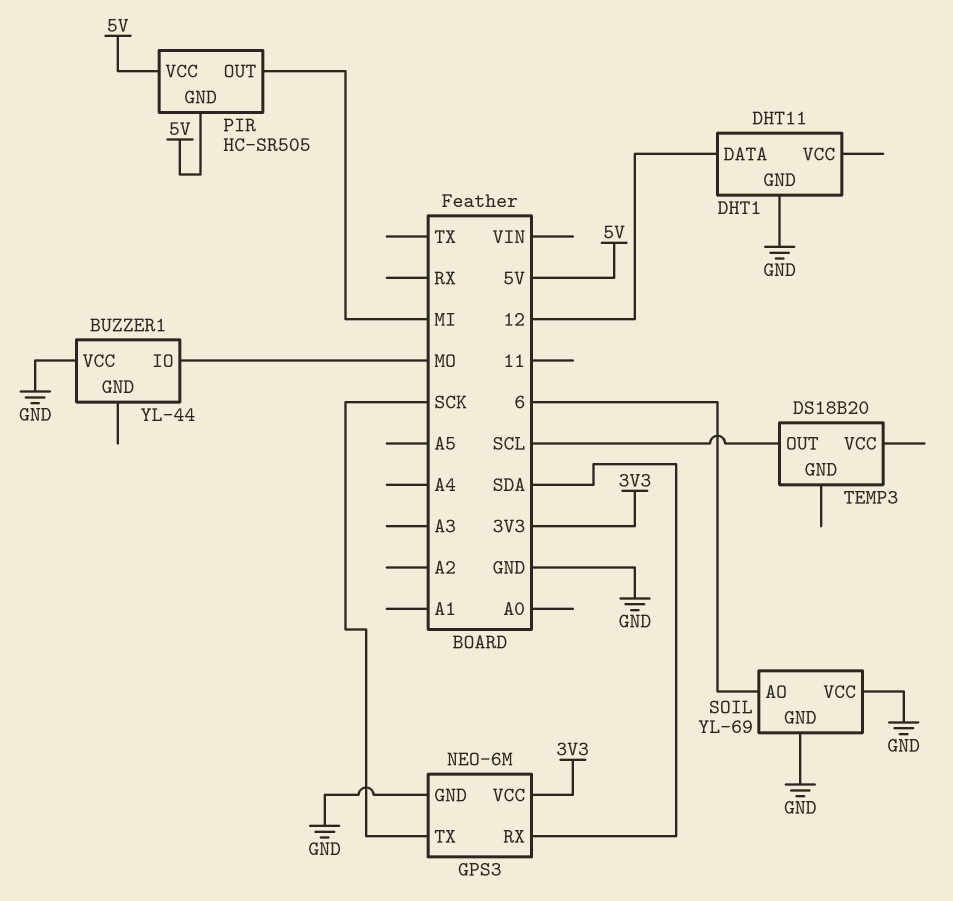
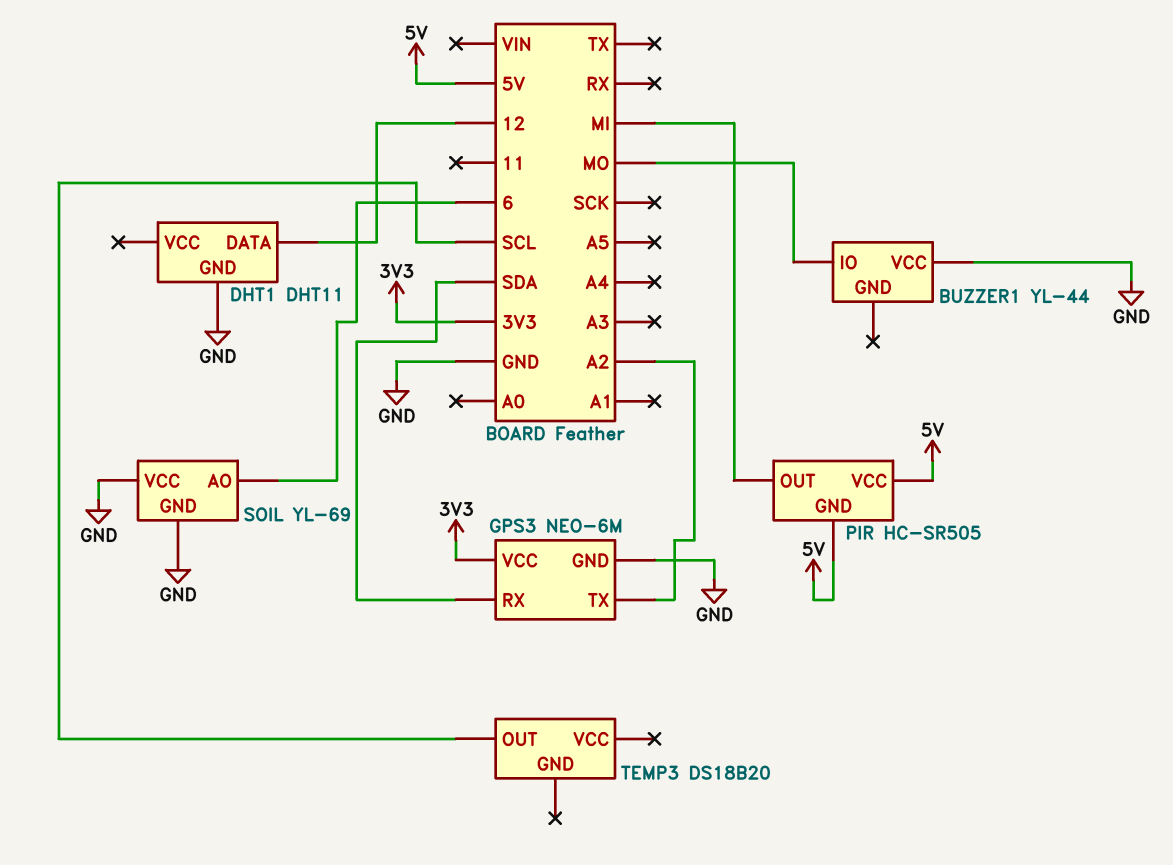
GPS3 pin TX: SCK -> A2

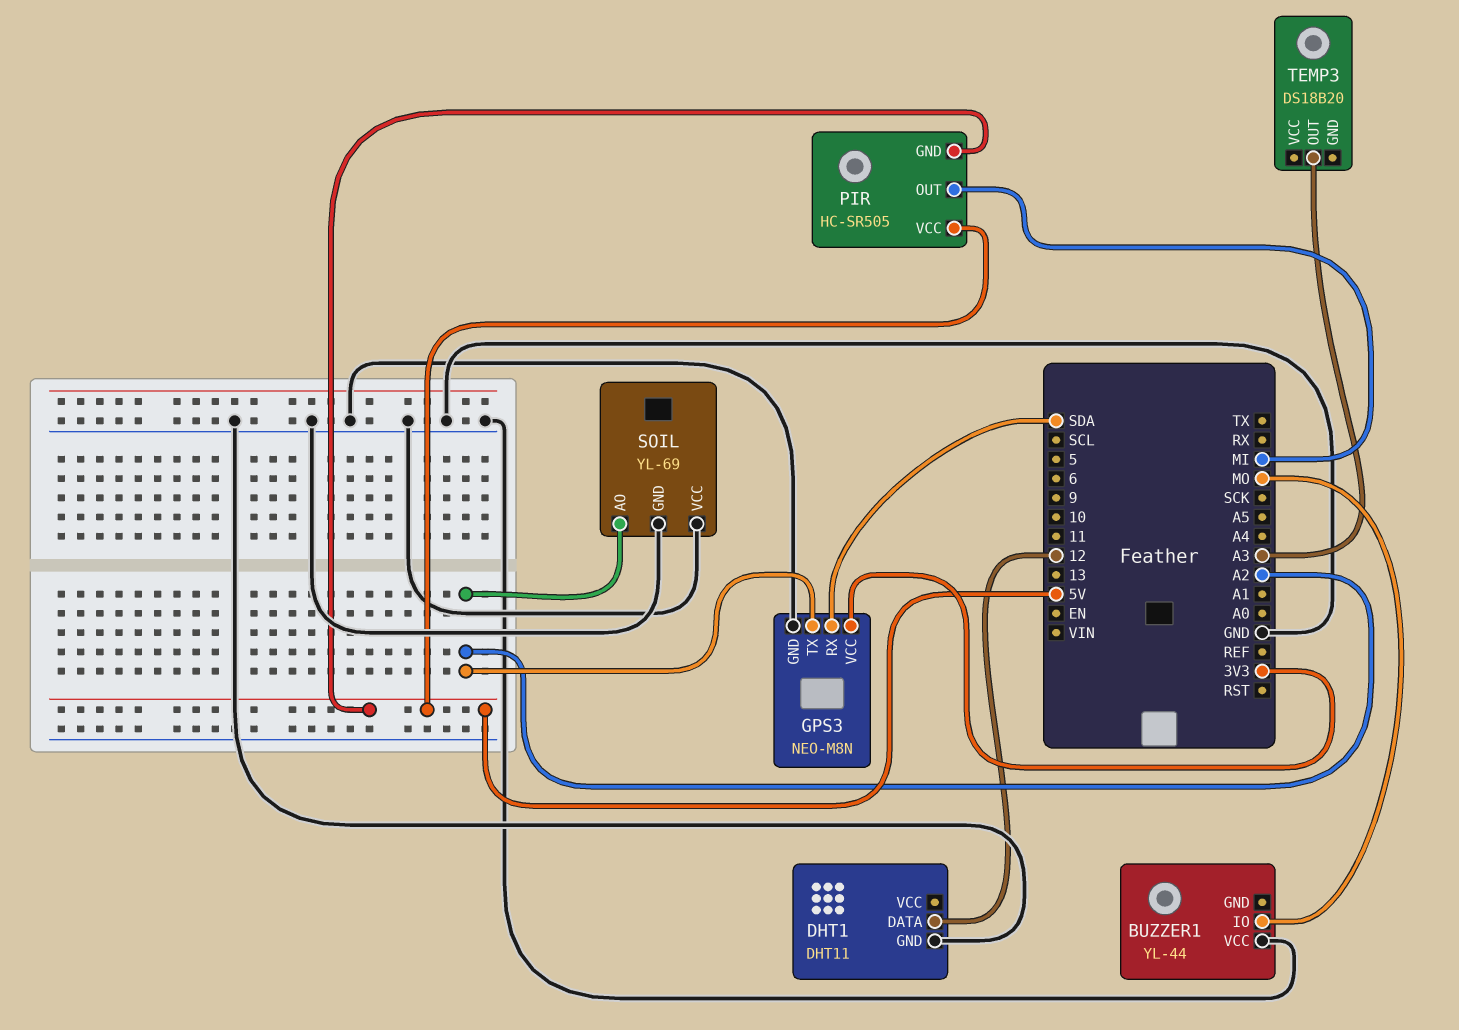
GPS3: NEO-6M -> NEO-M8N
SOIL pin AO: 6 -> A2
TEMP3 pin OUT: SCL -> A3

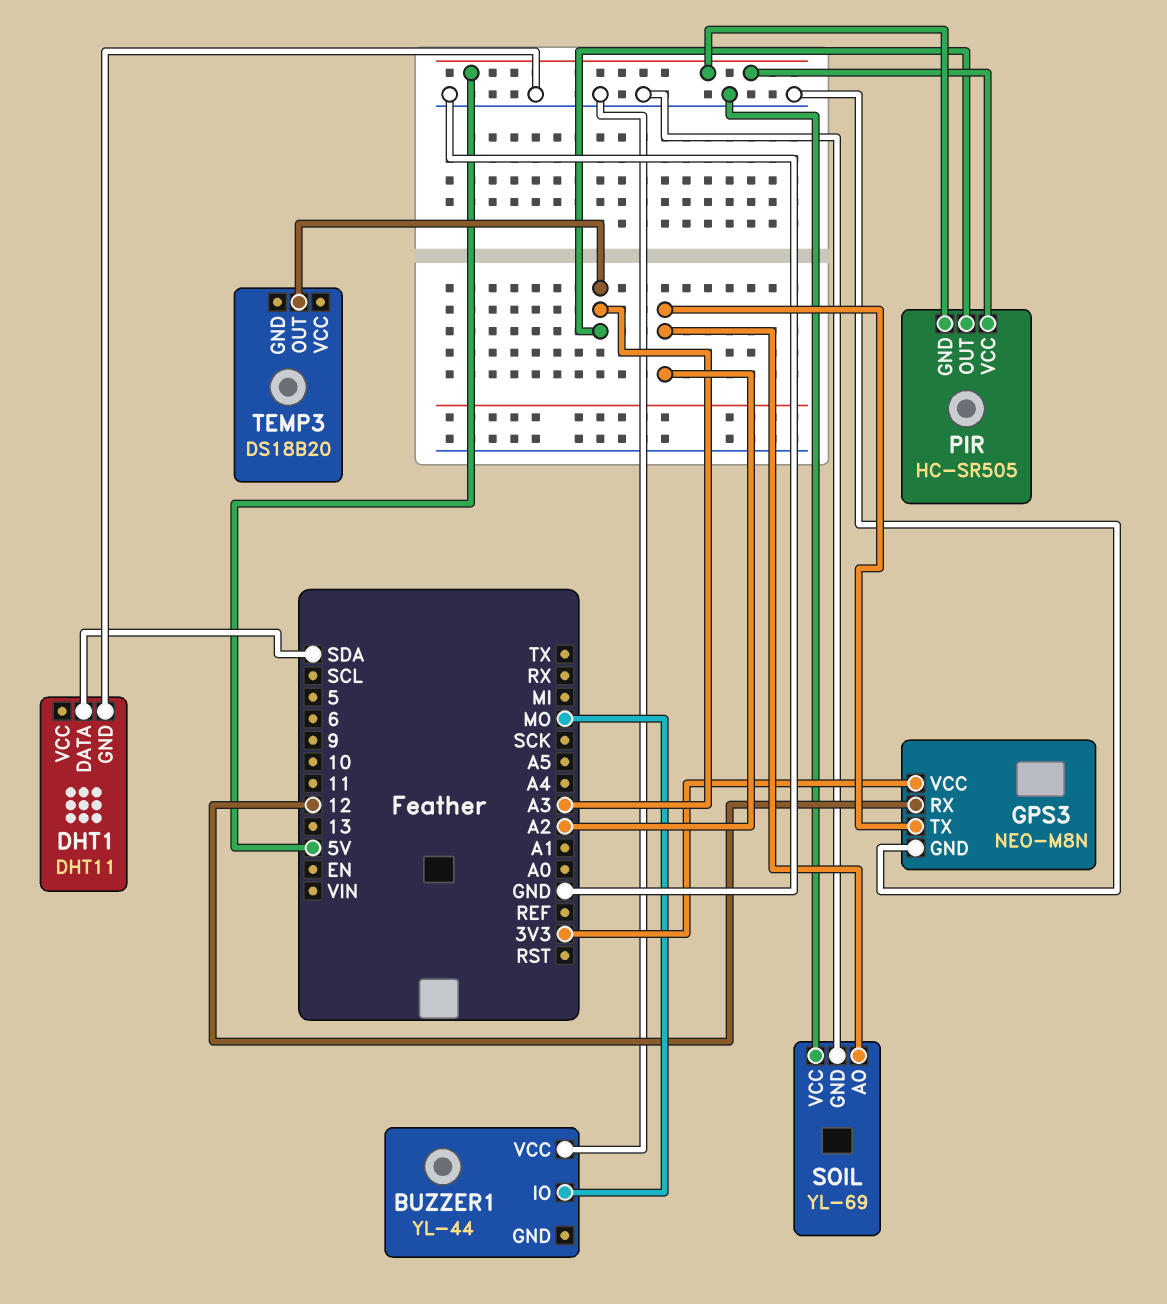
DHT1 pin DATA: 12 -> SDA
GPS3 pin RX: SDA -> 12
PIR pin OUT: MI -> A3

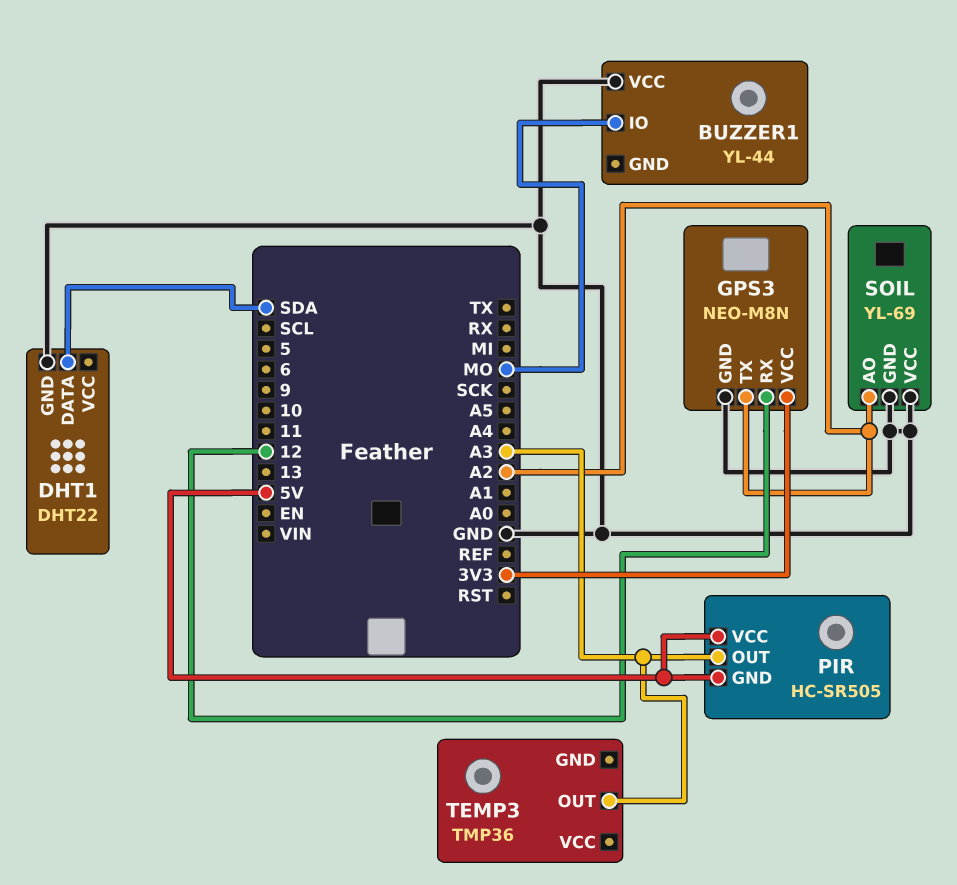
DHT1: DHT11 -> DHT22
TEMP3: DS18B20 -> TMP36

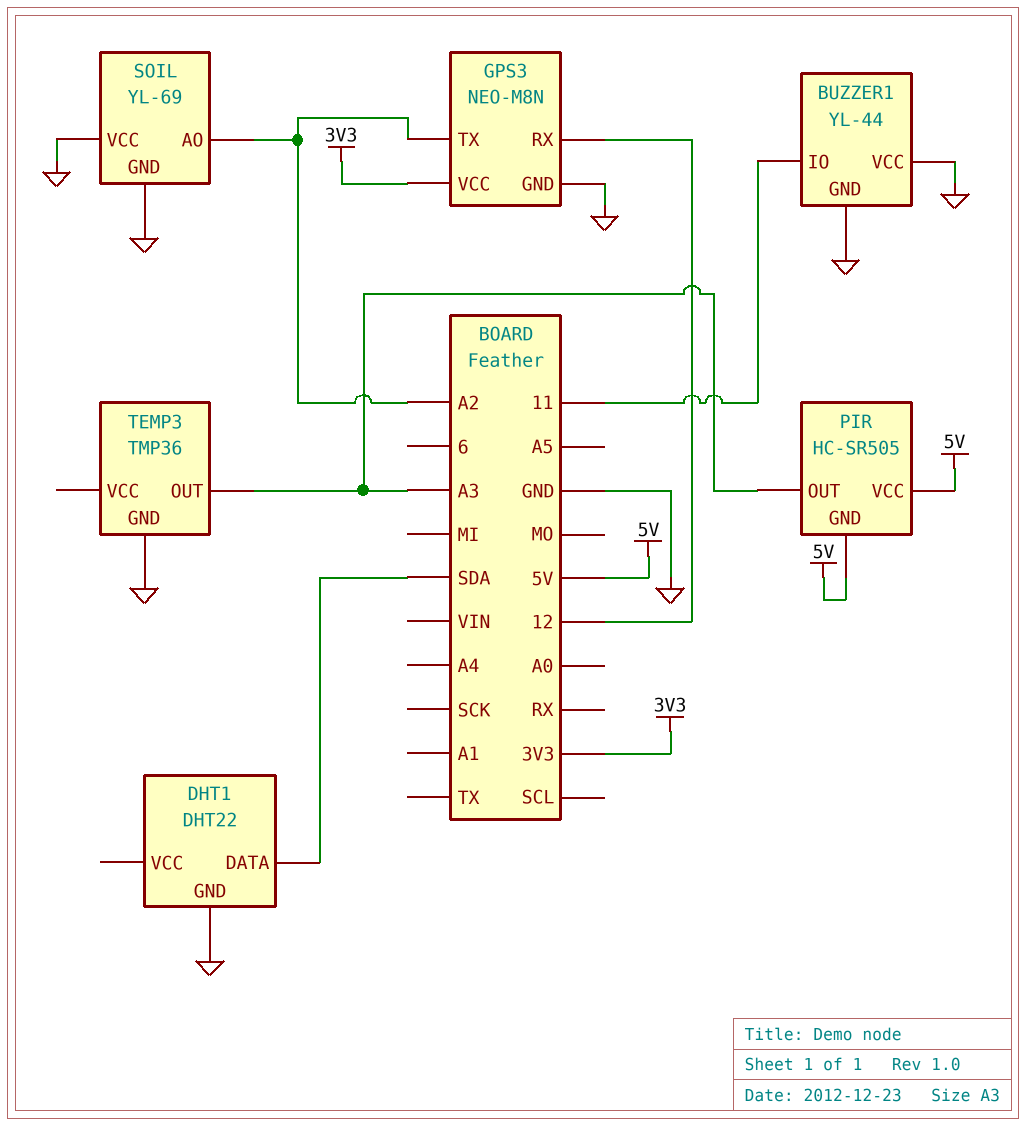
BUZZER1 pin GND: none -> GND
BUZZER1 pin IO: MO -> 11
TEMP3 pin GND: none -> GND

